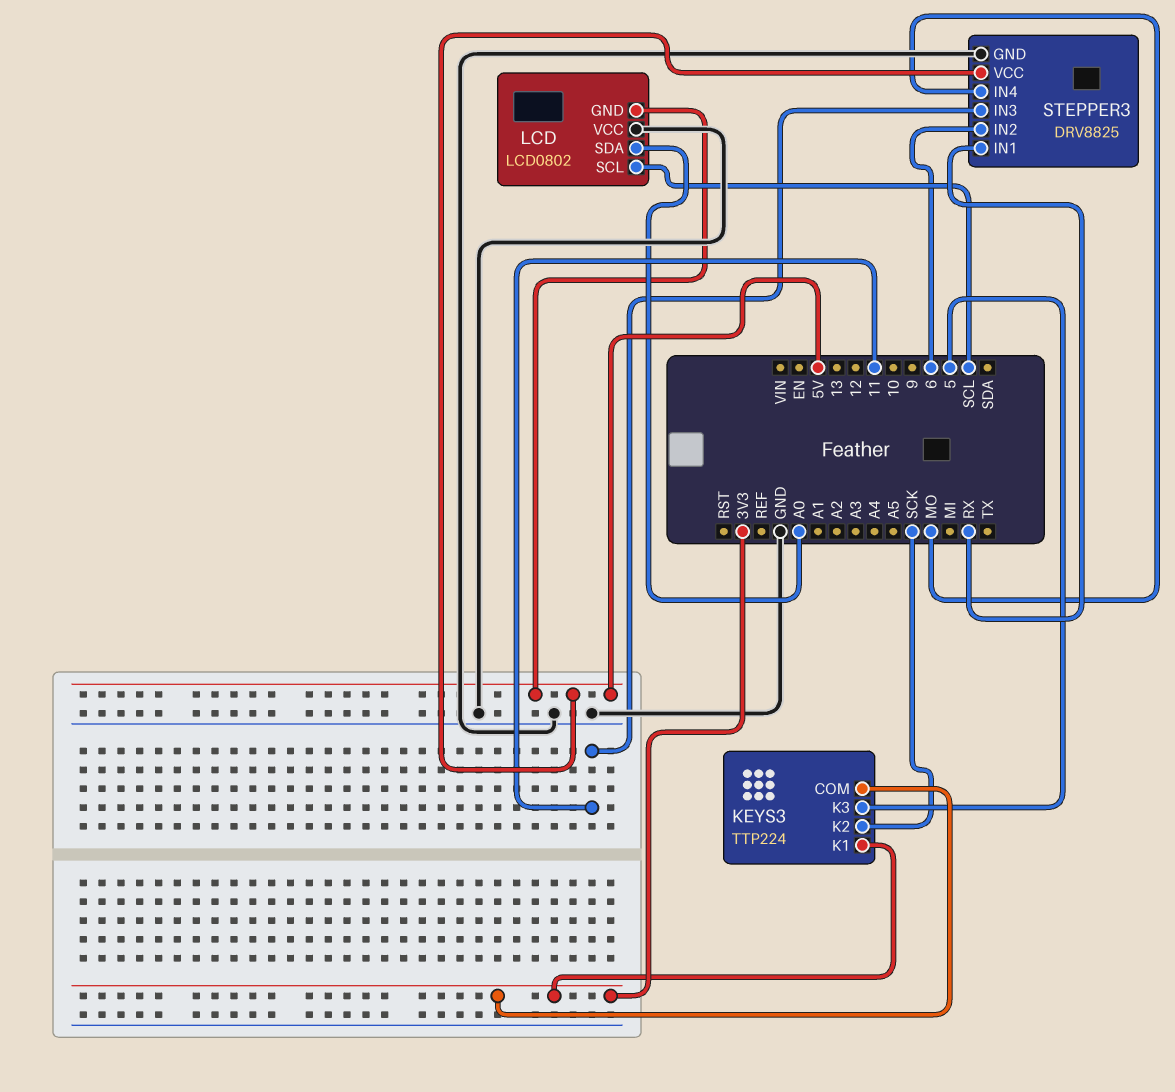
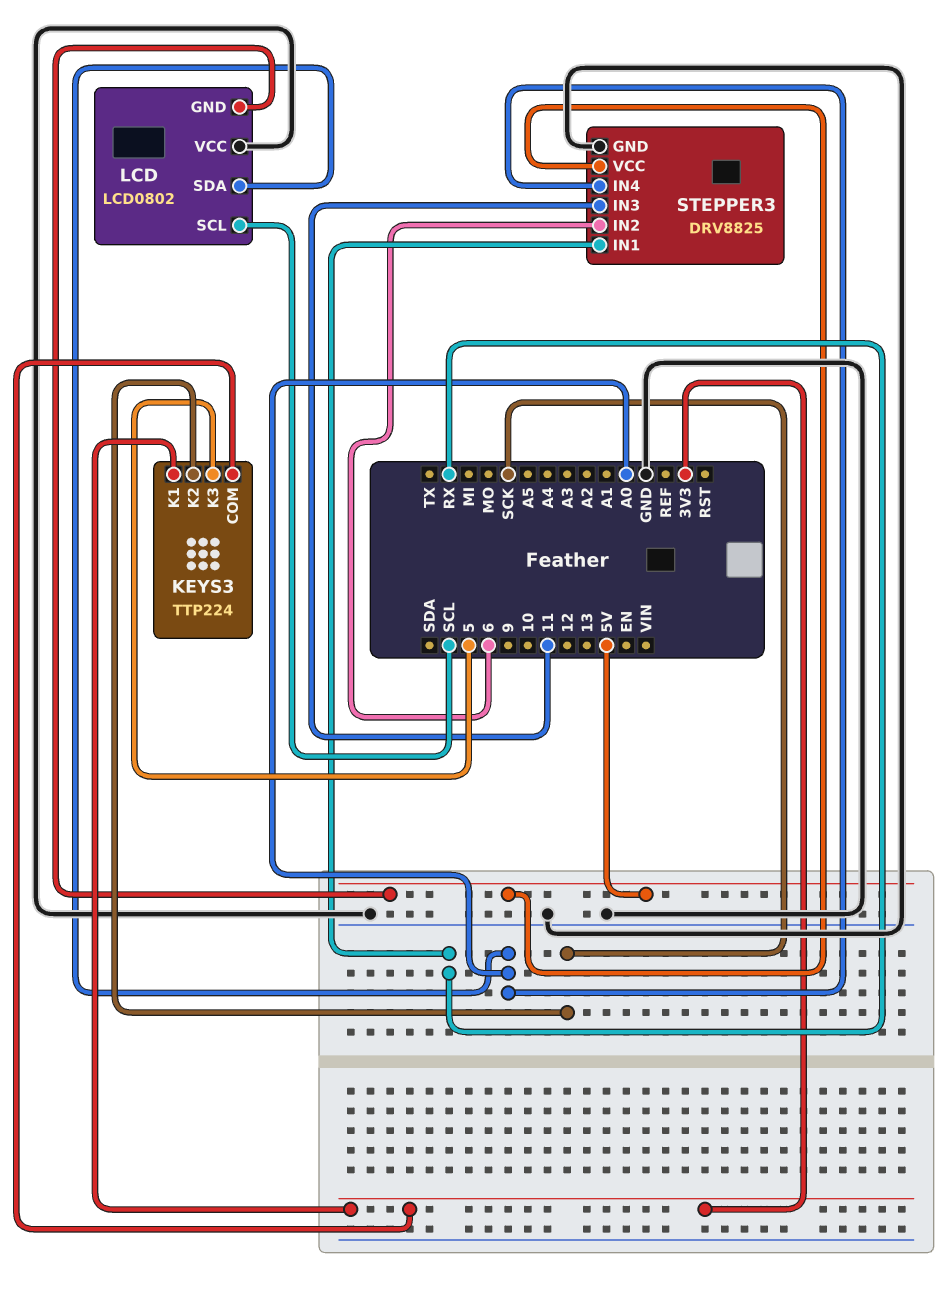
STEPPER3 pin IN4: MO -> A0

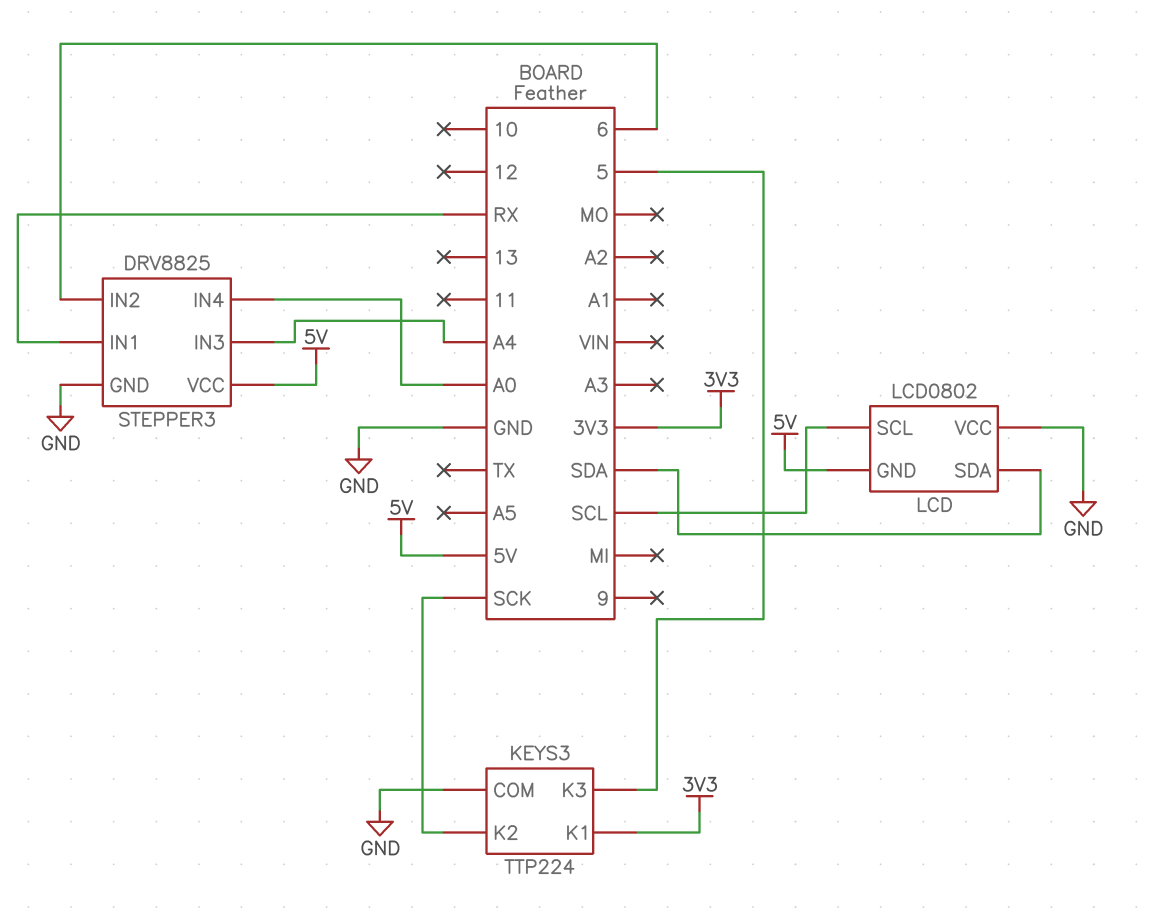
KEYS3 pin COM: 3V3 -> GND
LCD pin SDA: A0 -> SDA
STEPPER3 pin IN3: 11 -> A4

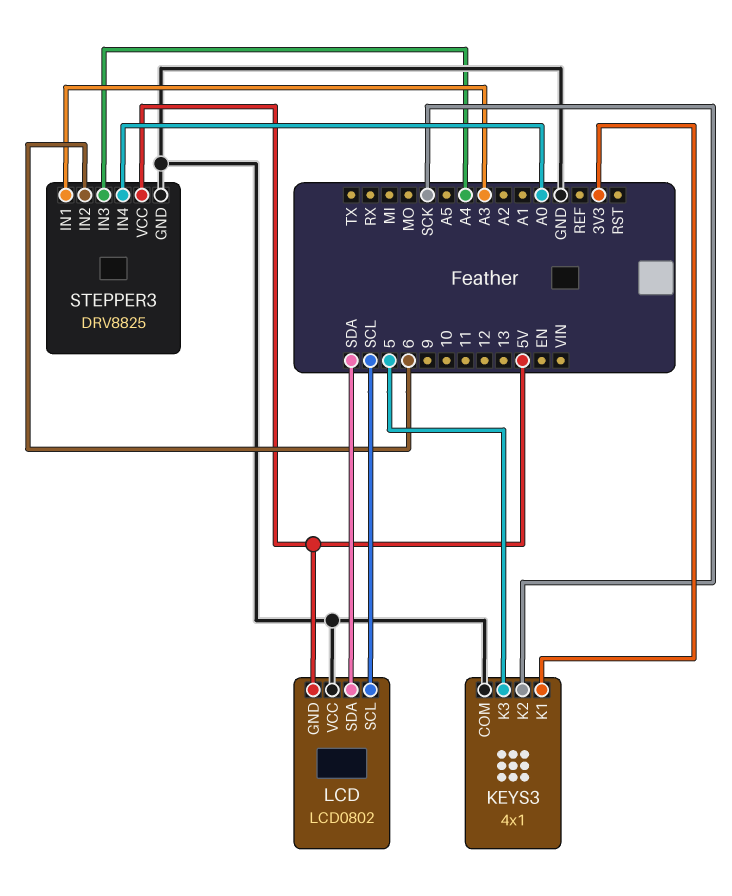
KEYS3: TTP224 -> 4x1
STEPPER3 pin IN1: RX -> A3

